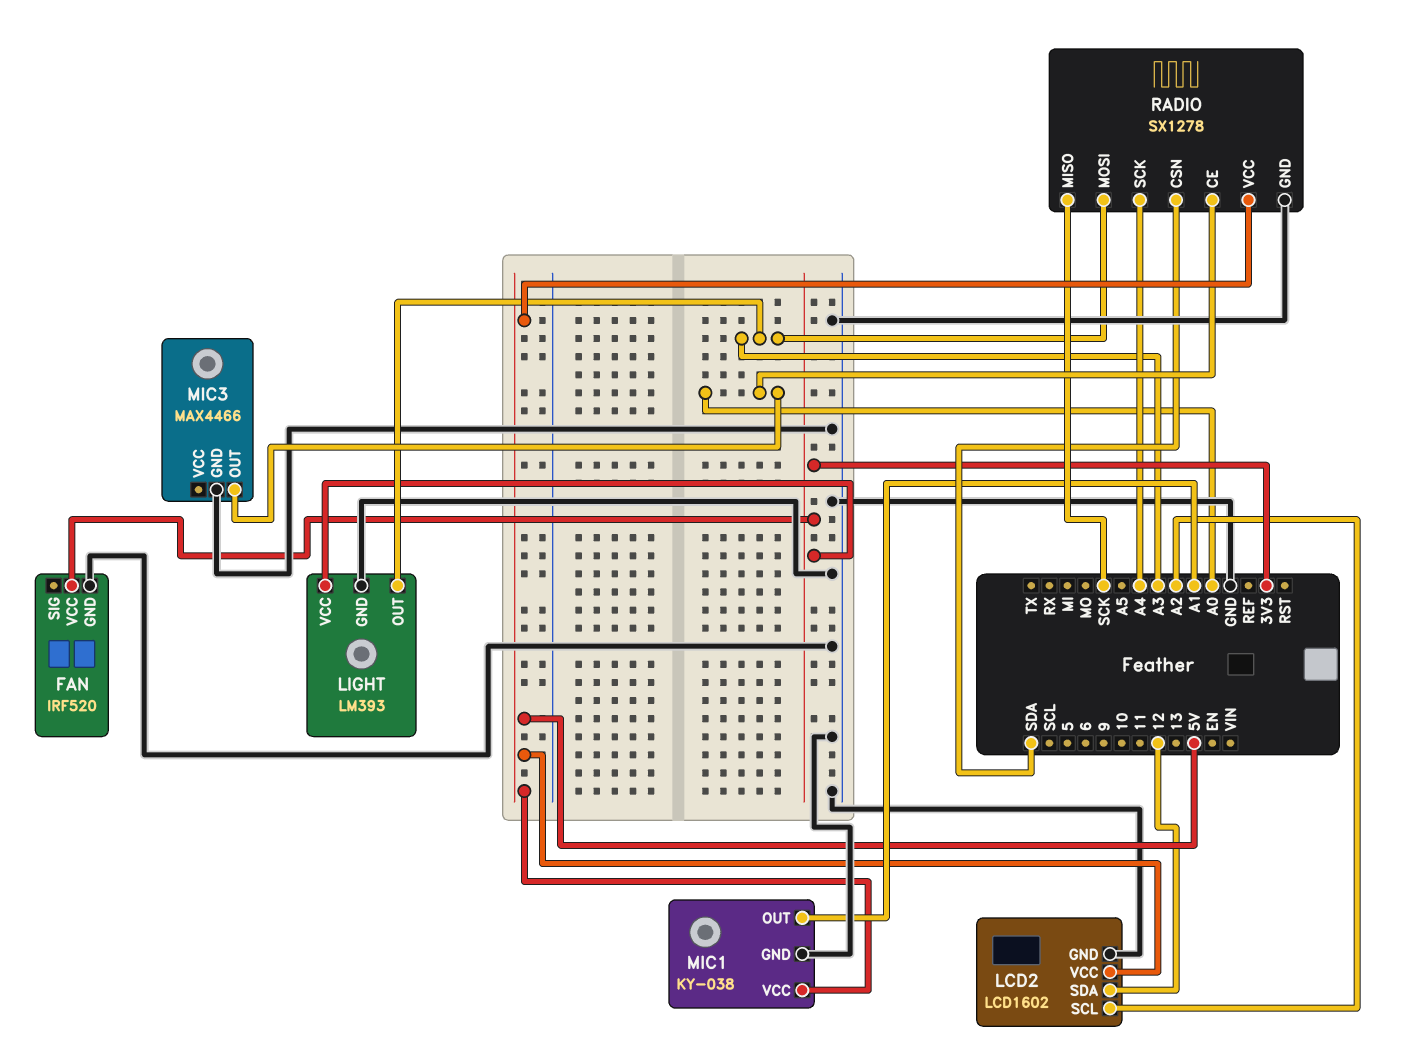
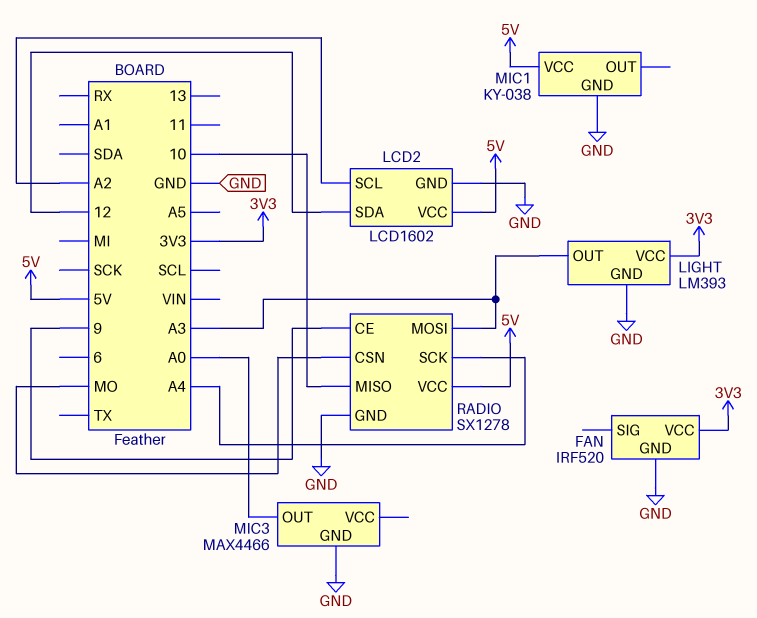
MIC1 pin OUT: A1 -> none
RADIO pin CE: A0 -> 9
RADIO pin CSN: SDA -> MO
RADIO pin MISO: SCK -> 10

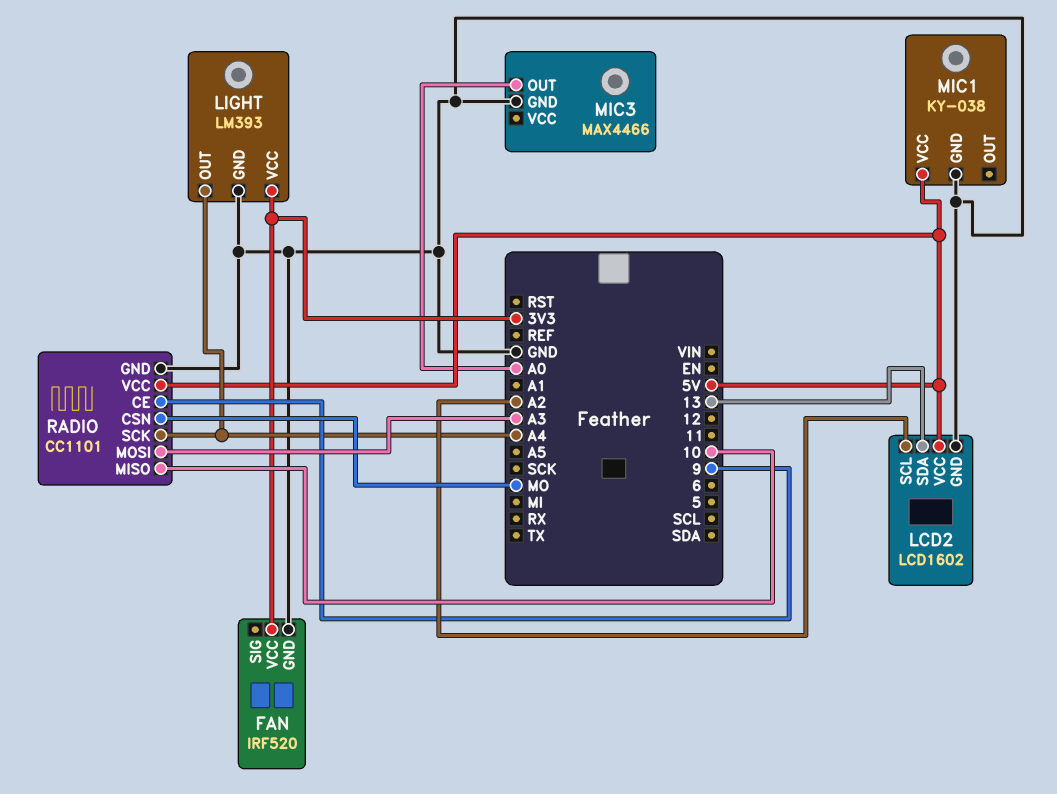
LCD2 pin SDA: 12 -> 13
LIGHT pin OUT: A3 -> A4
RADIO: SX1278 -> CC1101

